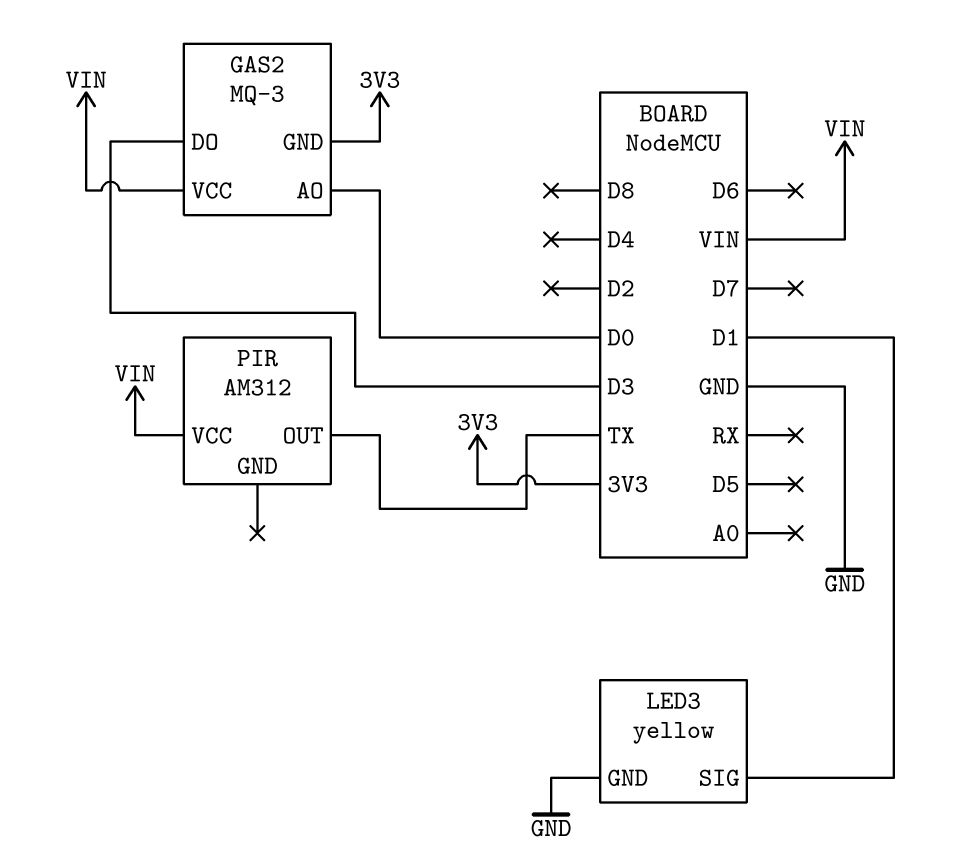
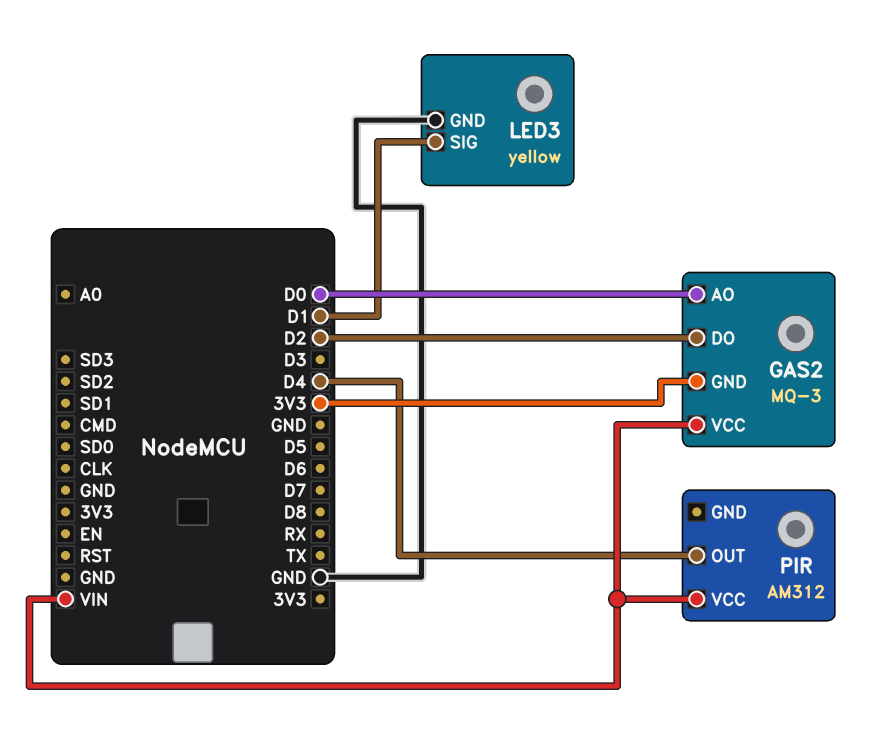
GAS2 pin DO: D3 -> D2
PIR pin OUT: TX -> D4

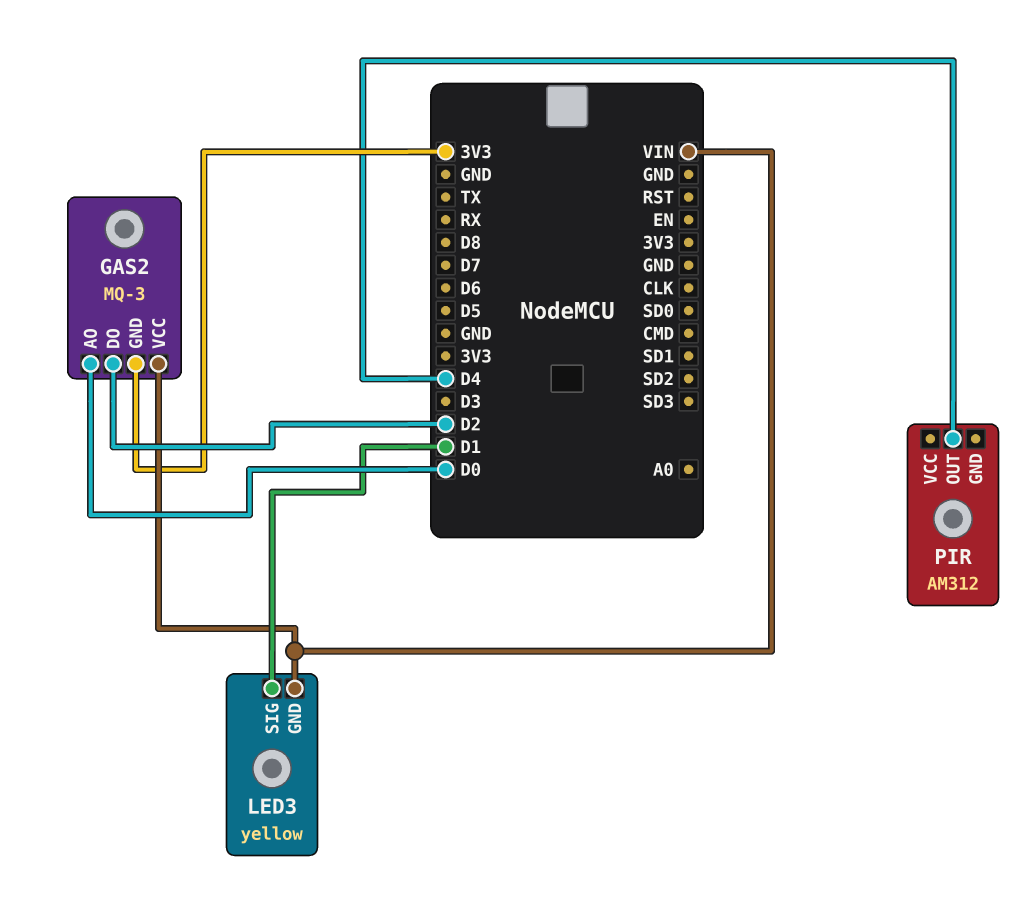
LED3 pin GND: GND -> VIN
PIR pin VCC: VIN -> none

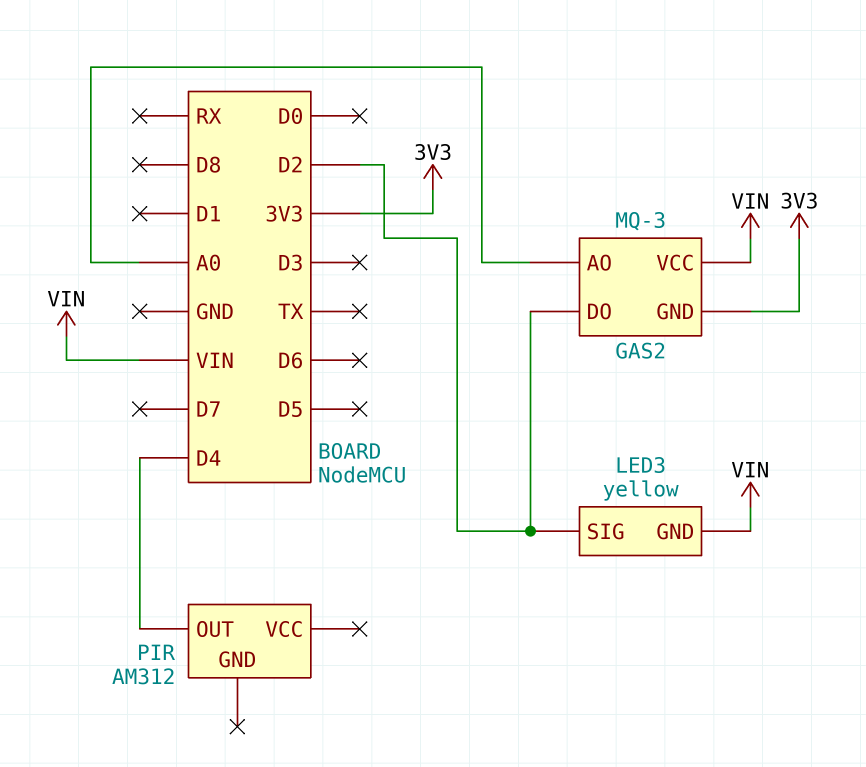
GAS2 pin AO: D0 -> A0
LED3 pin SIG: D1 -> D2

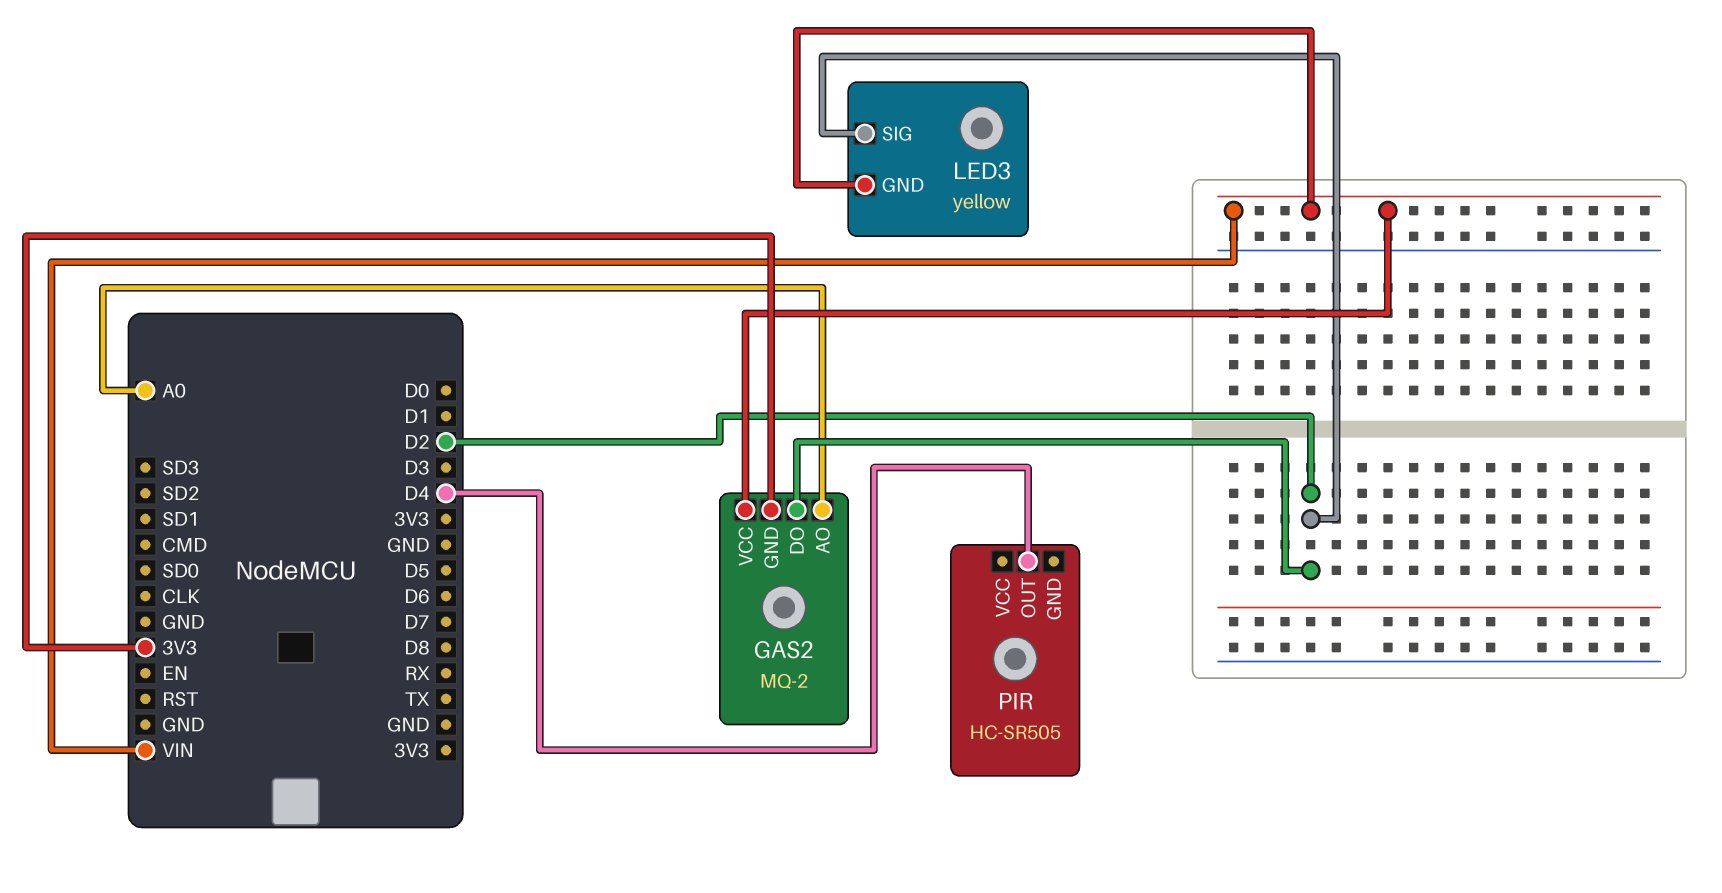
GAS2: MQ-3 -> MQ-2
PIR: AM312 -> HC-SR505

